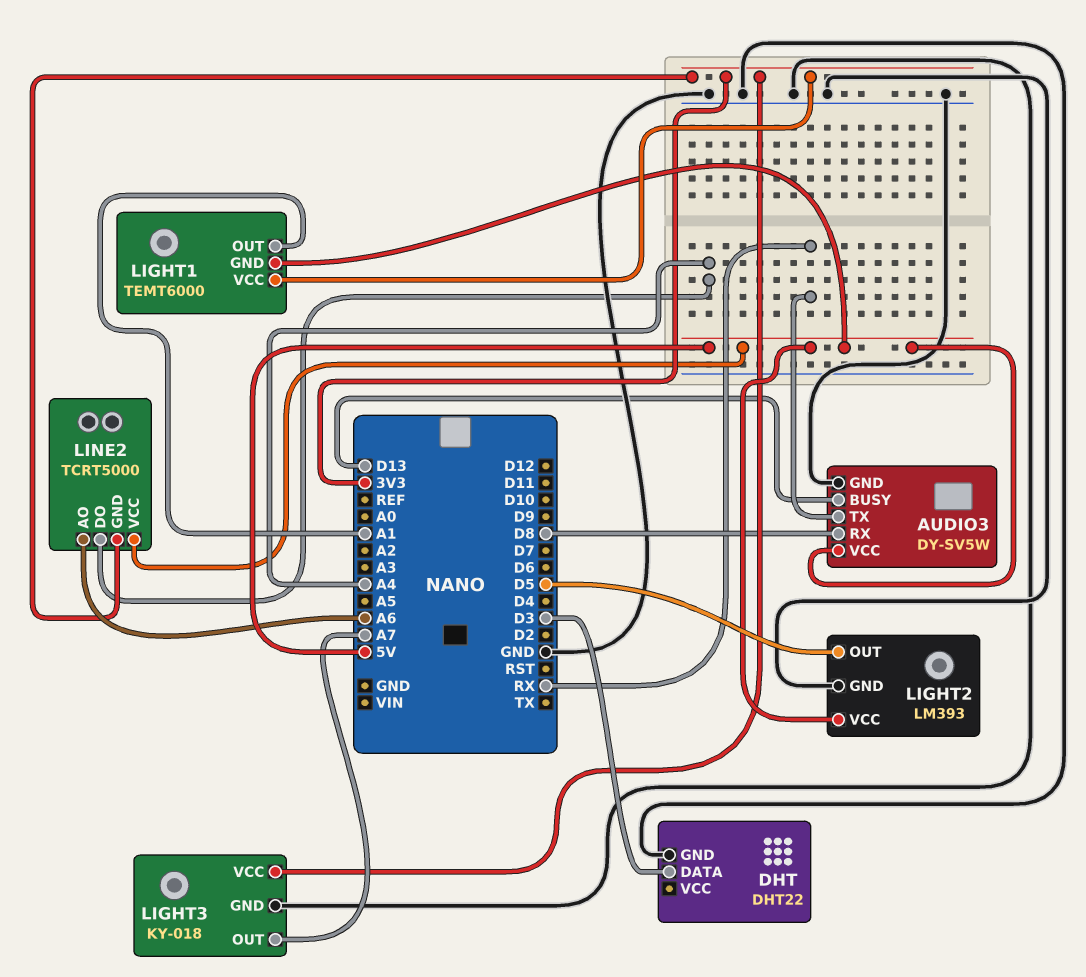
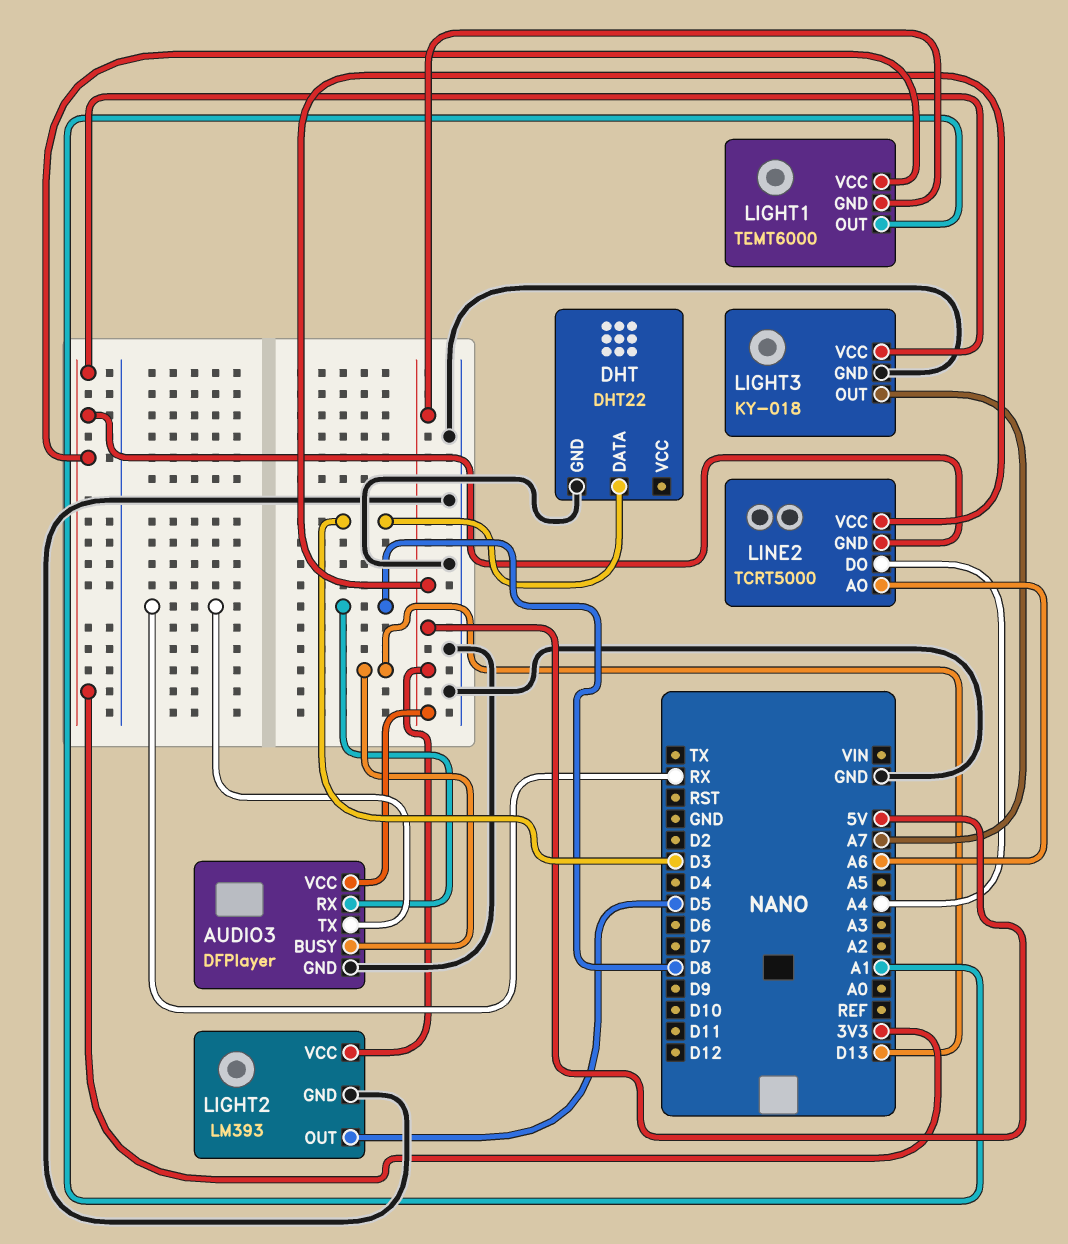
AUDIO3: DY-SV5W -> DFPlayer

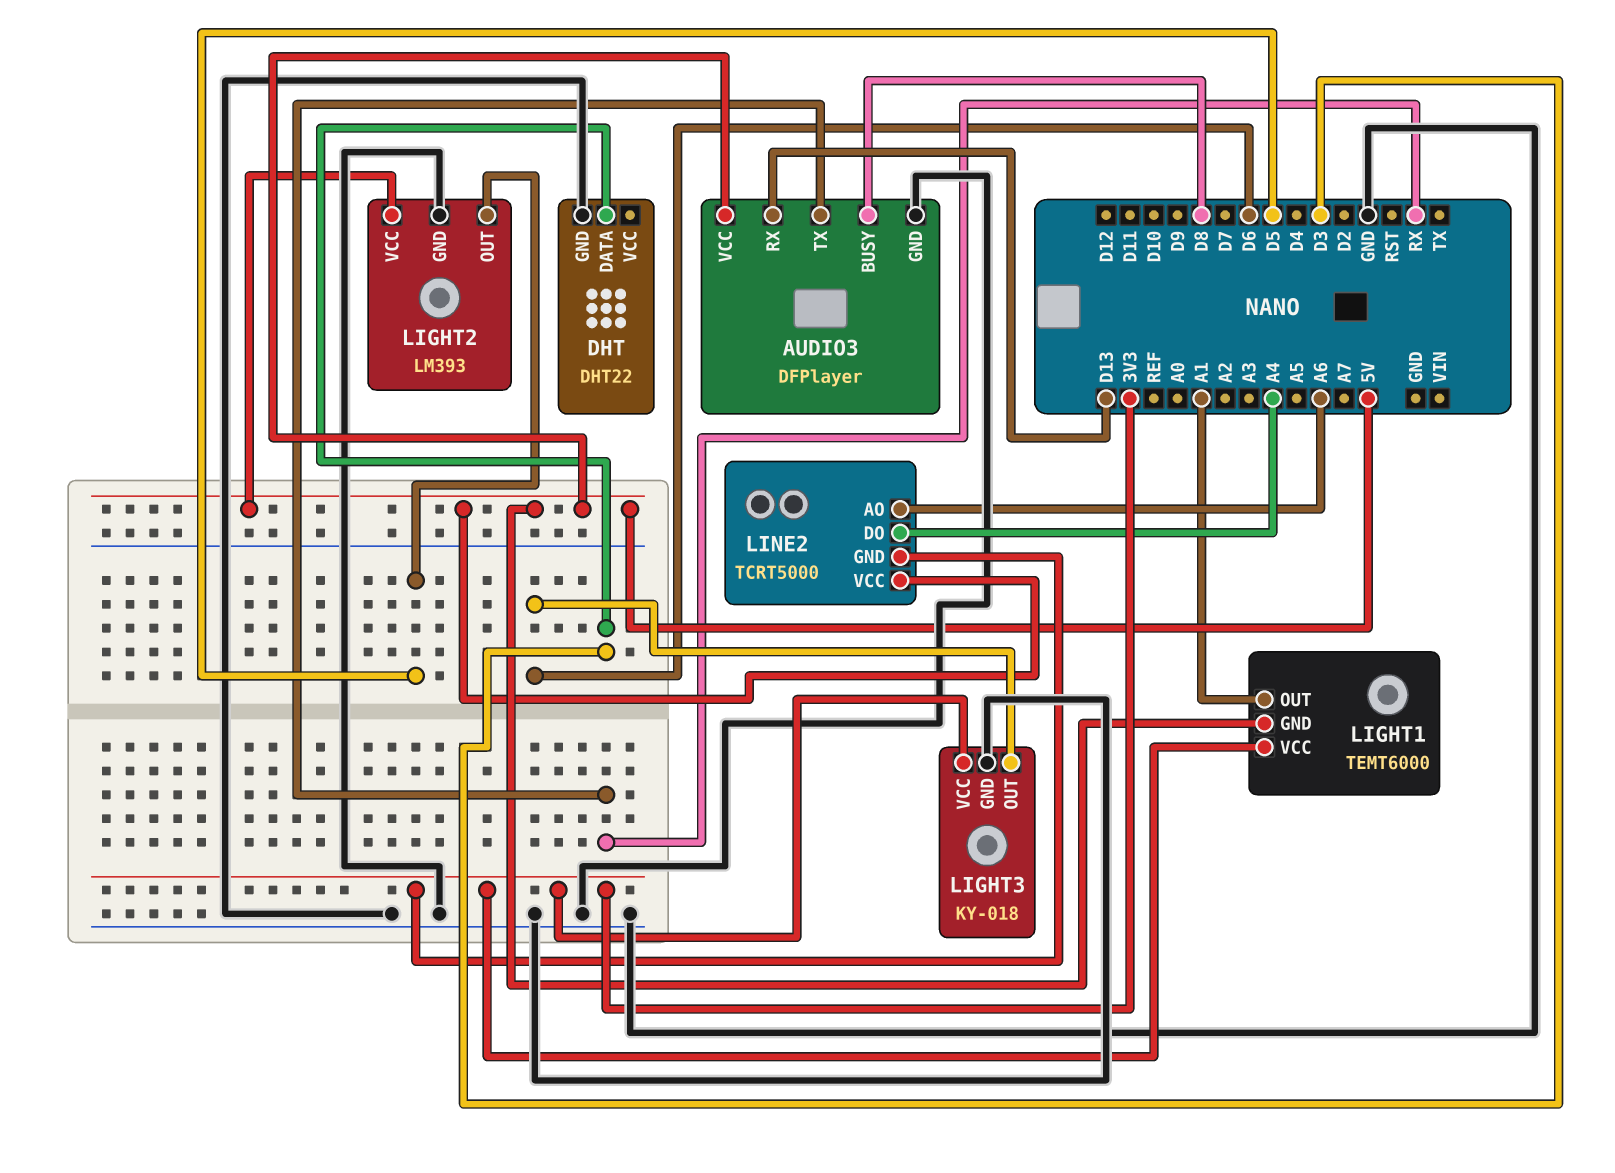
AUDIO3 pin BUSY: D13 -> D8
AUDIO3 pin RX: D8 -> D13
LIGHT3 pin OUT: A7 -> D6

